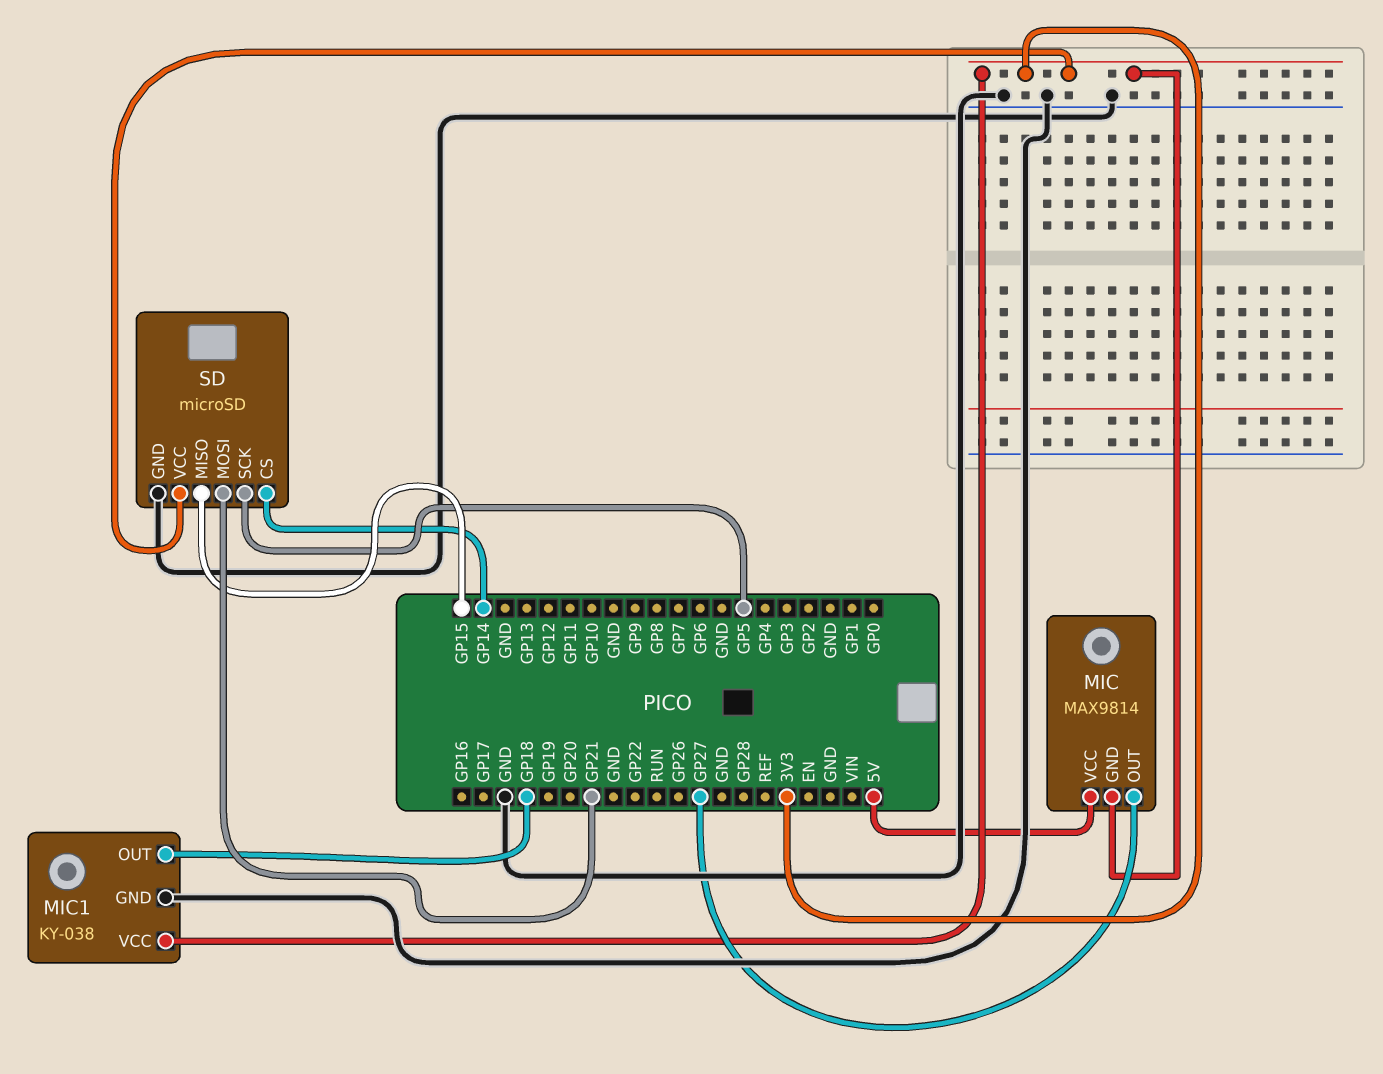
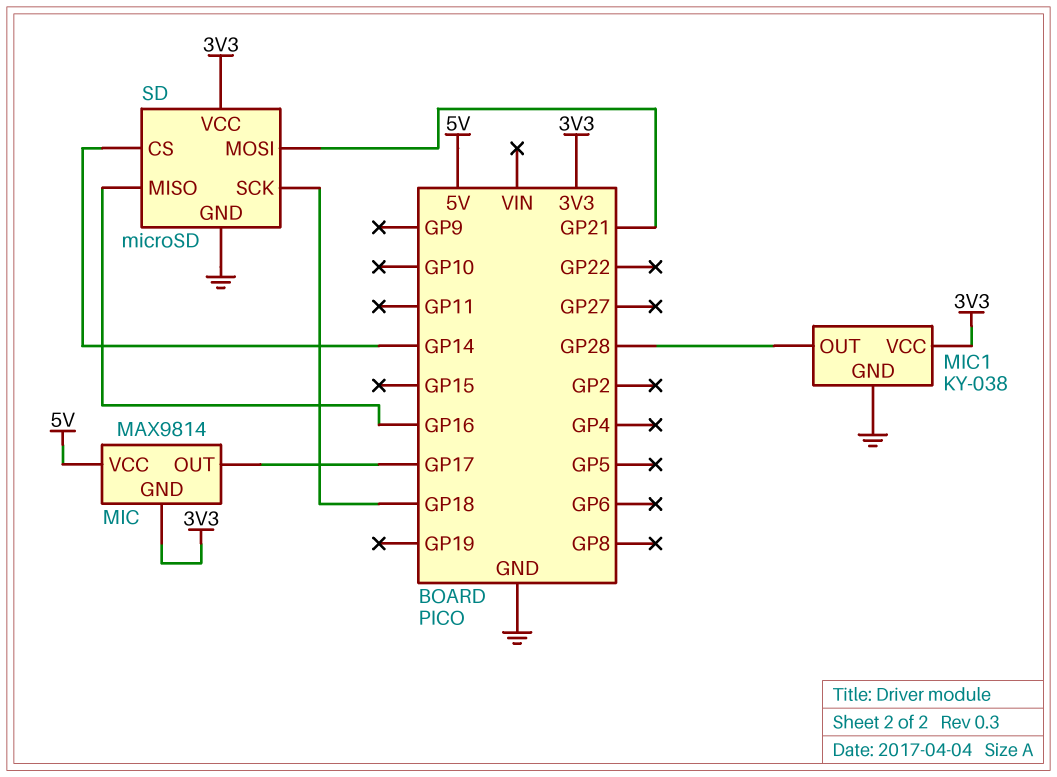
MIC pin OUT: GP27 -> GP17
MIC1 pin OUT: GP18 -> GP28
SD pin MISO: GP15 -> GP16
SD pin SCK: GP5 -> GP18

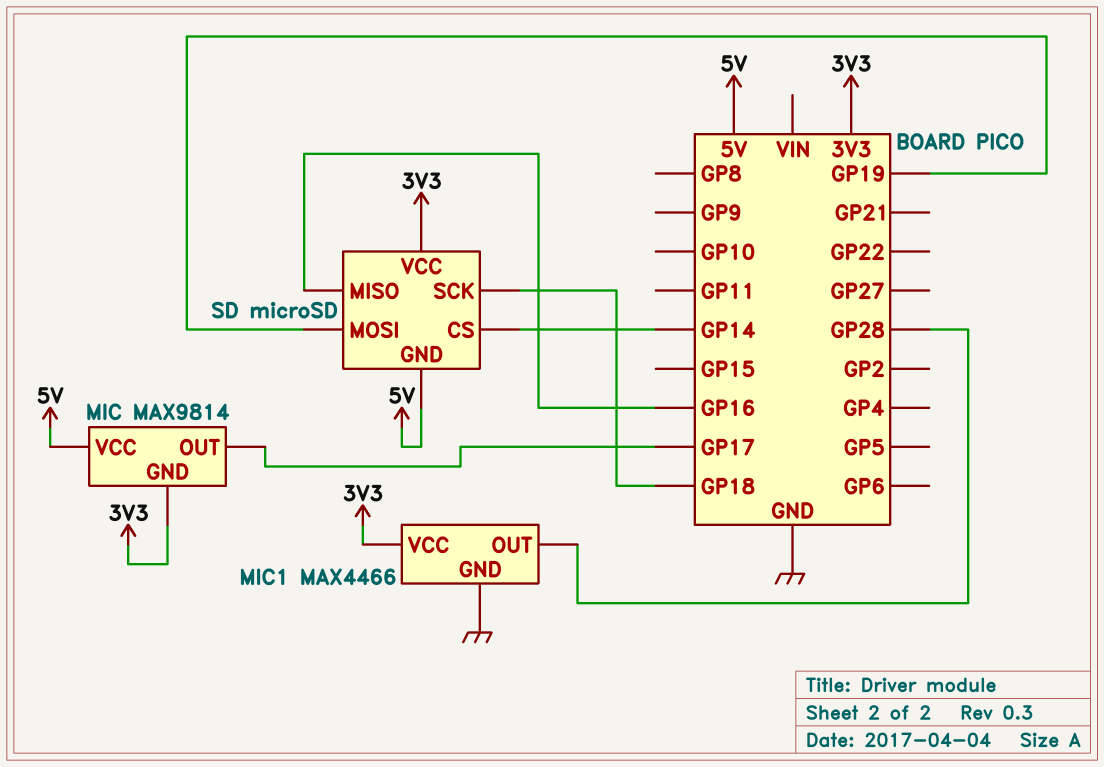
MIC1: KY-038 -> MAX4466
SD pin GND: GND -> 5V
SD pin MOSI: GP21 -> GP19

